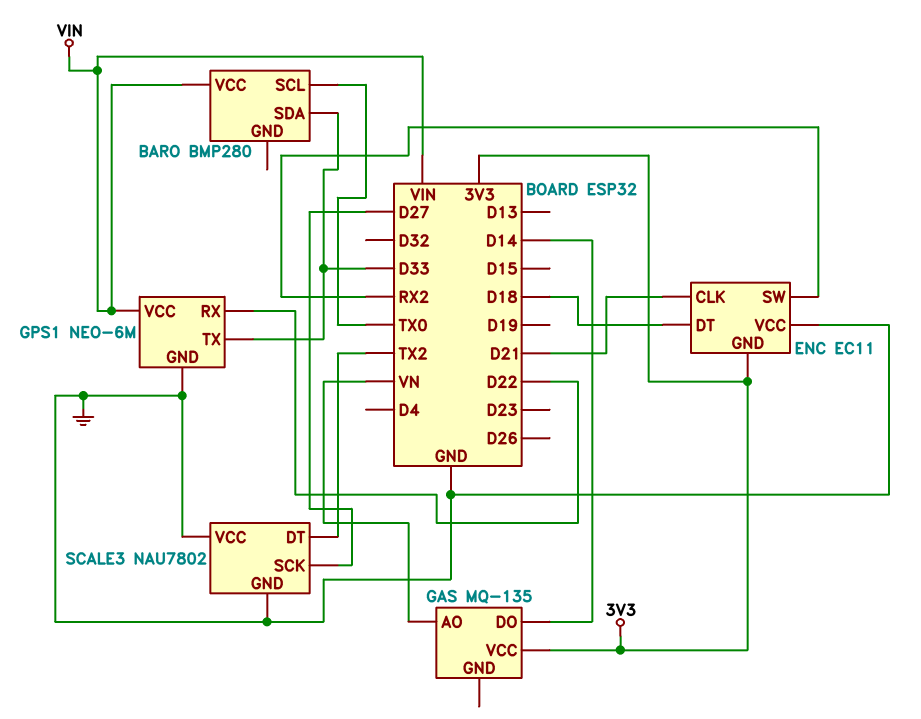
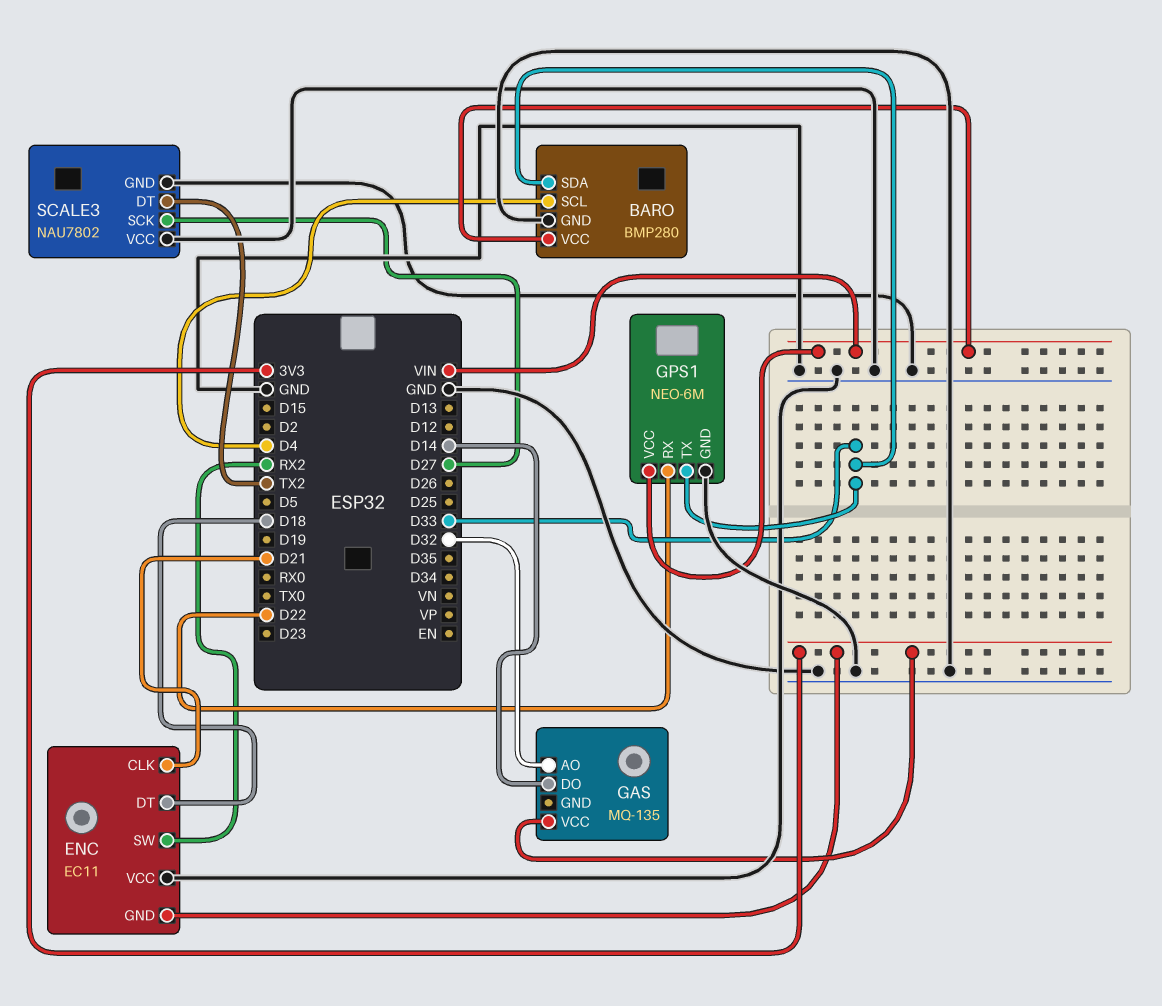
BARO pin GND: none -> GND
BARO pin SCL: TX0 -> D4
GAS pin AO: VN -> D32

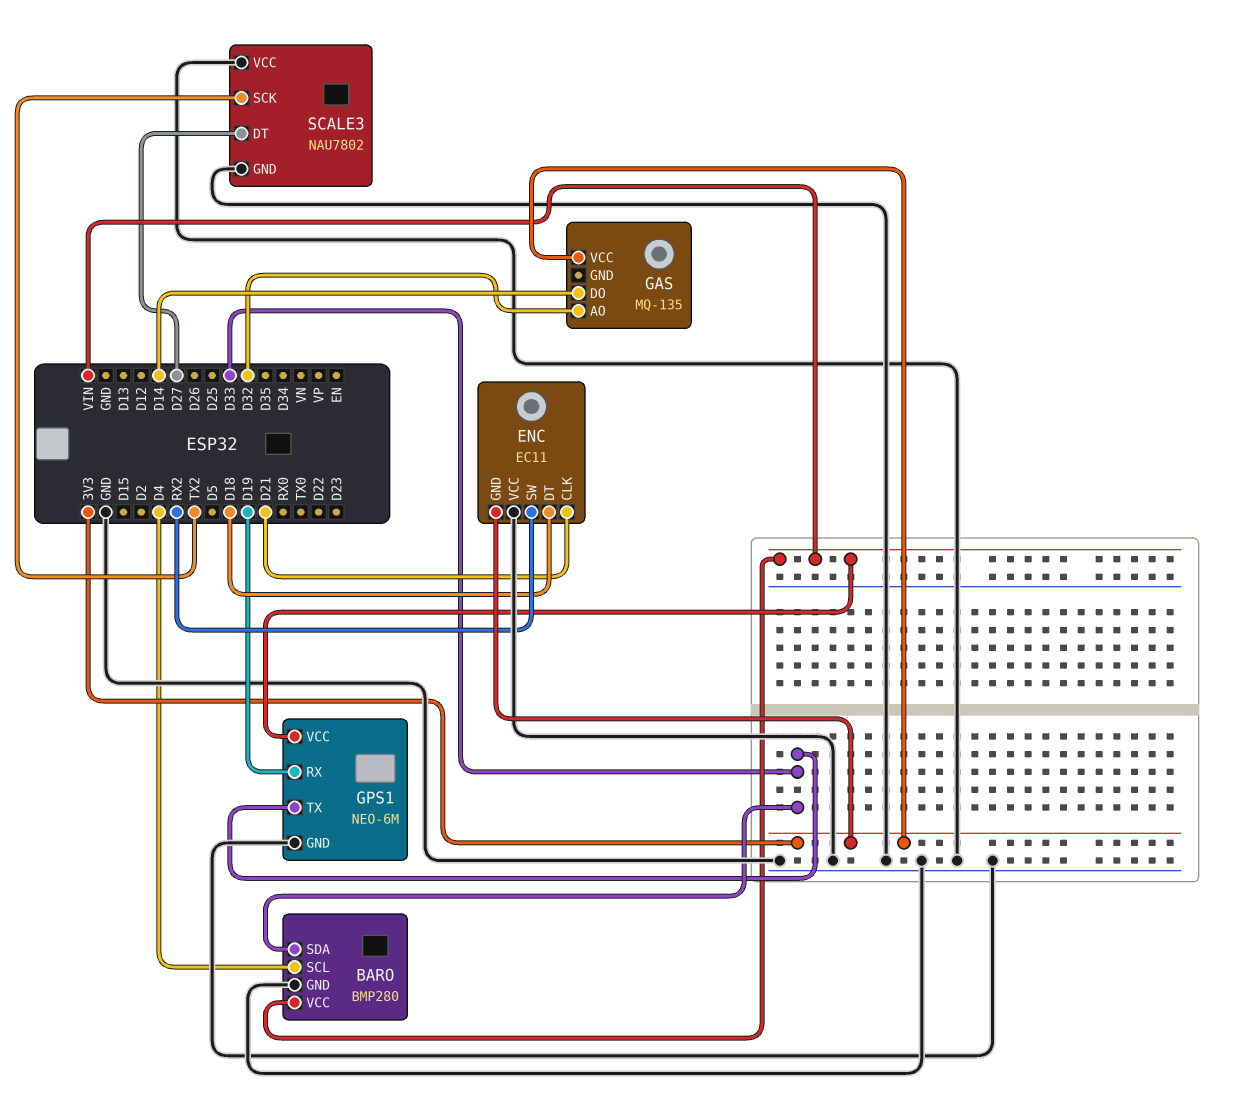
GPS1 pin RX: D22 -> D19
SCALE3 pin DT: TX2 -> D27
SCALE3 pin SCK: D27 -> TX2

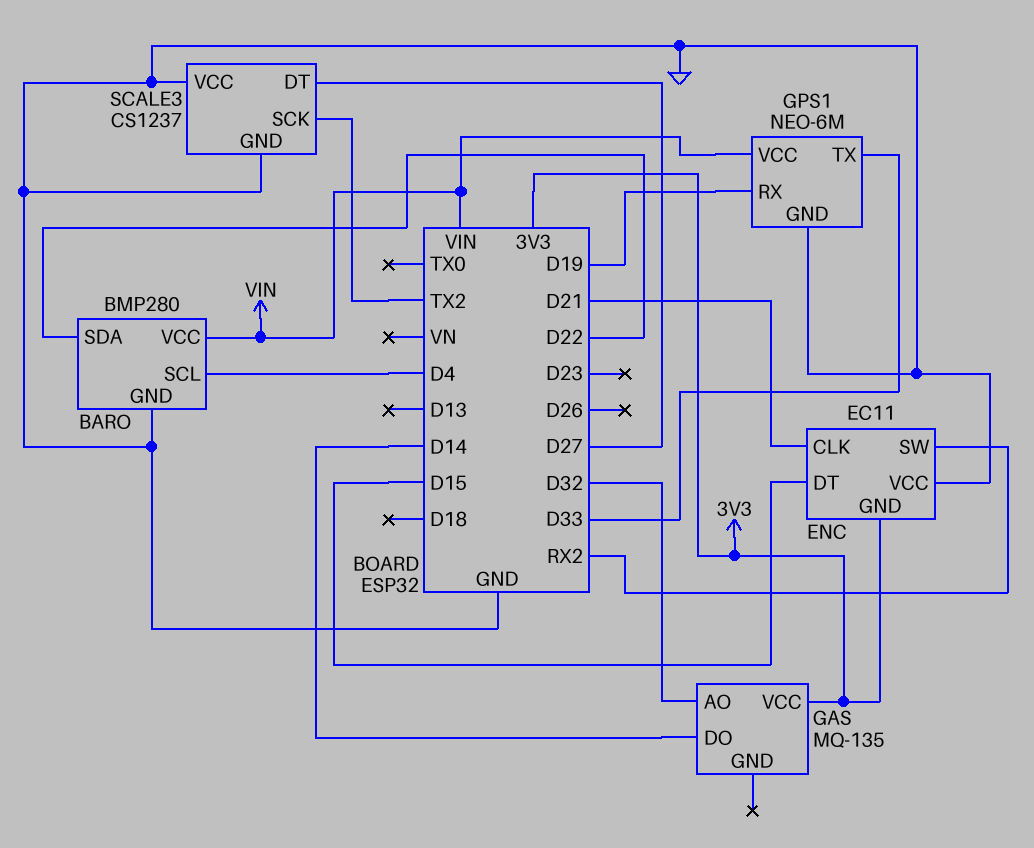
BARO pin SDA: D33 -> D22
ENC pin DT: D18 -> D15
SCALE3: NAU7802 -> CS1237

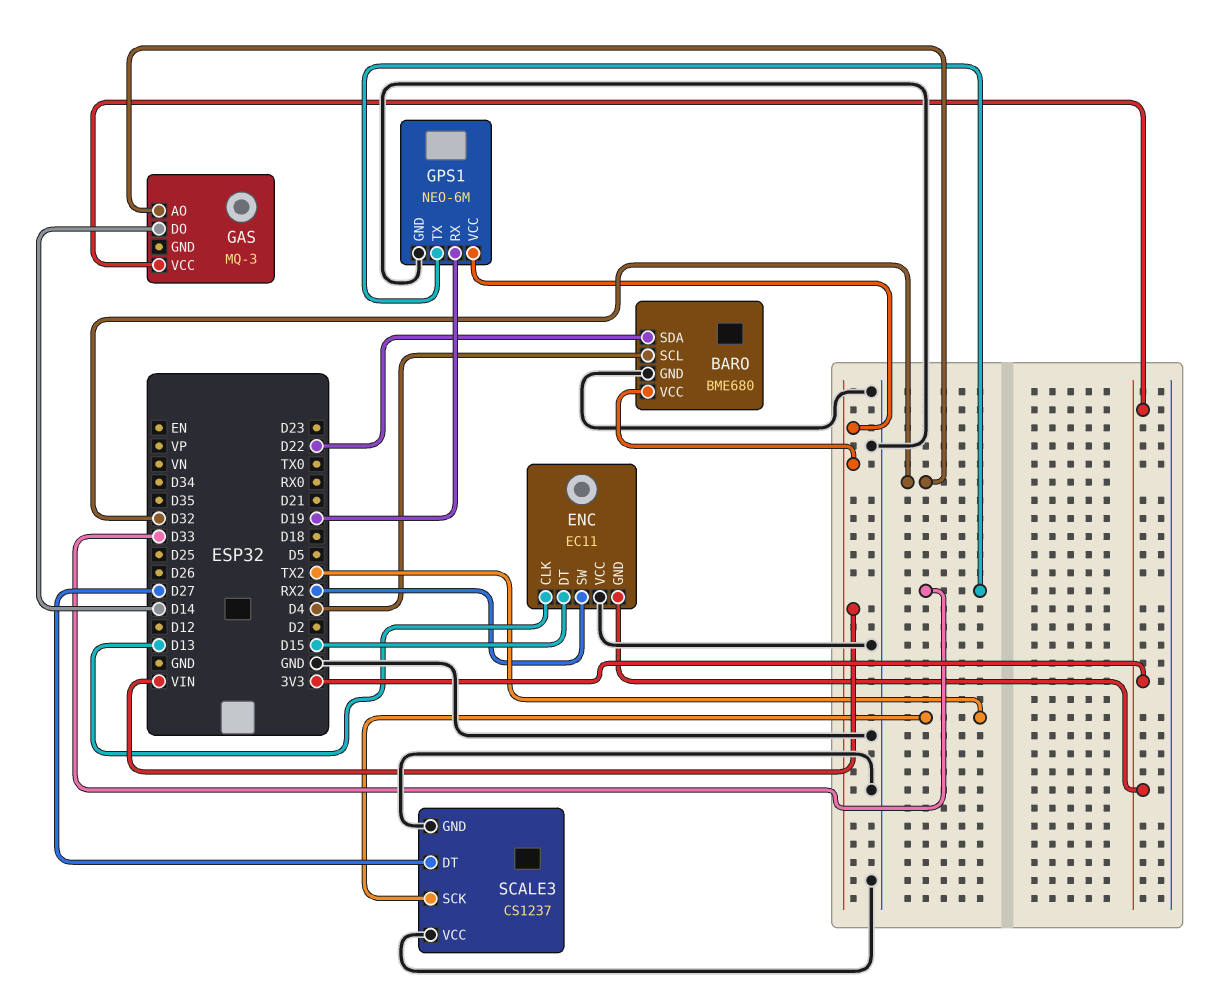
BARO: BMP280 -> BME680
ENC pin CLK: D21 -> D13
GAS: MQ-135 -> MQ-3

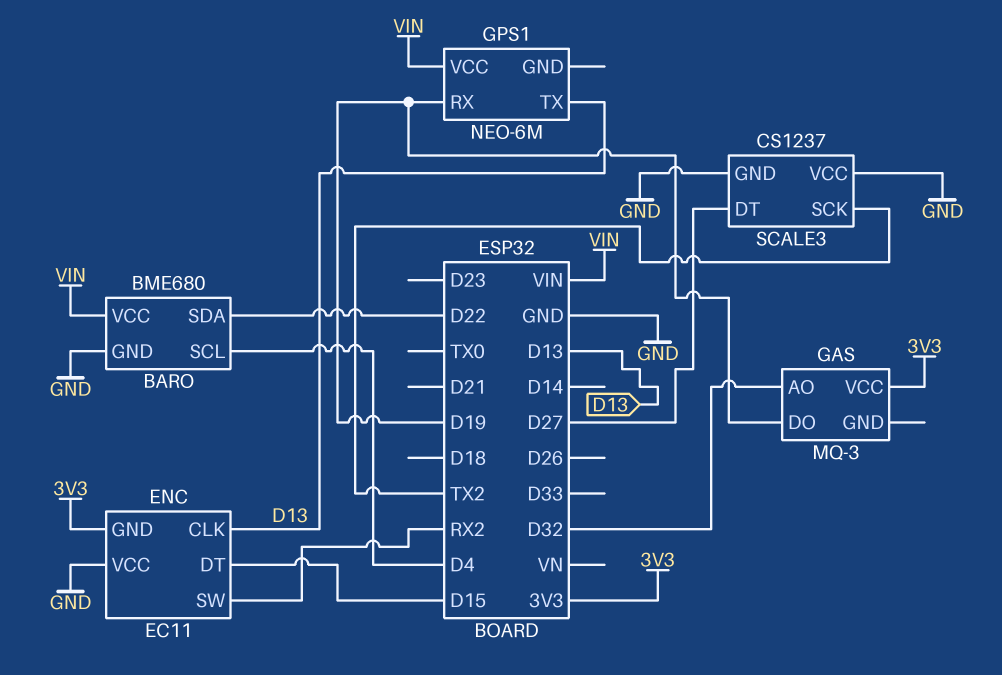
GAS pin DO: D14 -> D19
GPS1 pin GND: GND -> none
GPS1 pin TX: D33 -> D13

